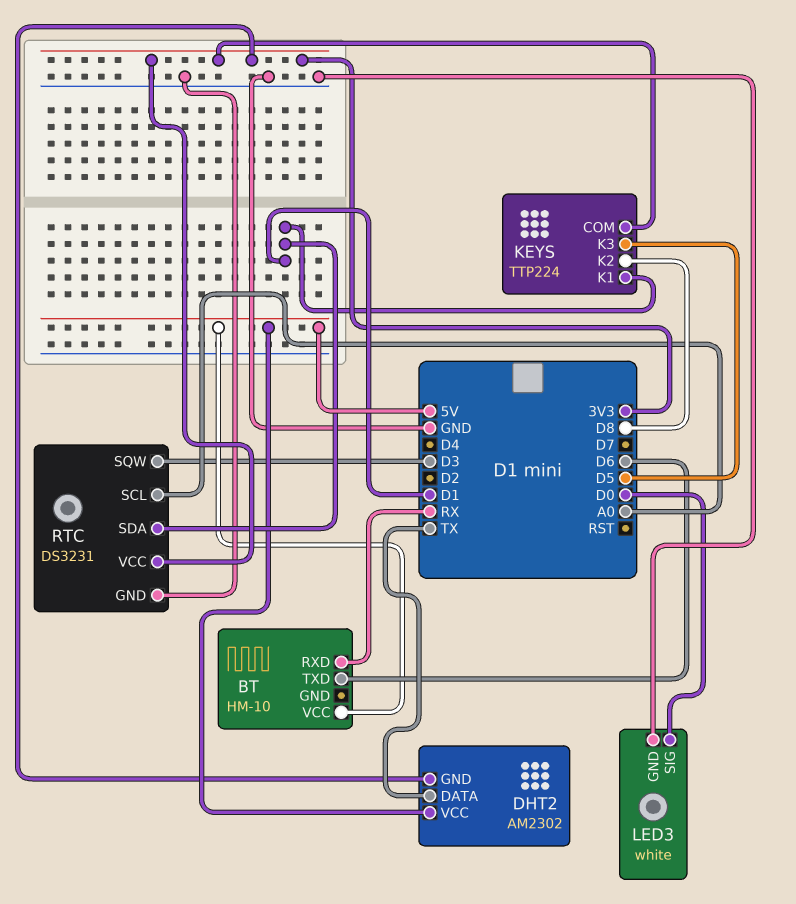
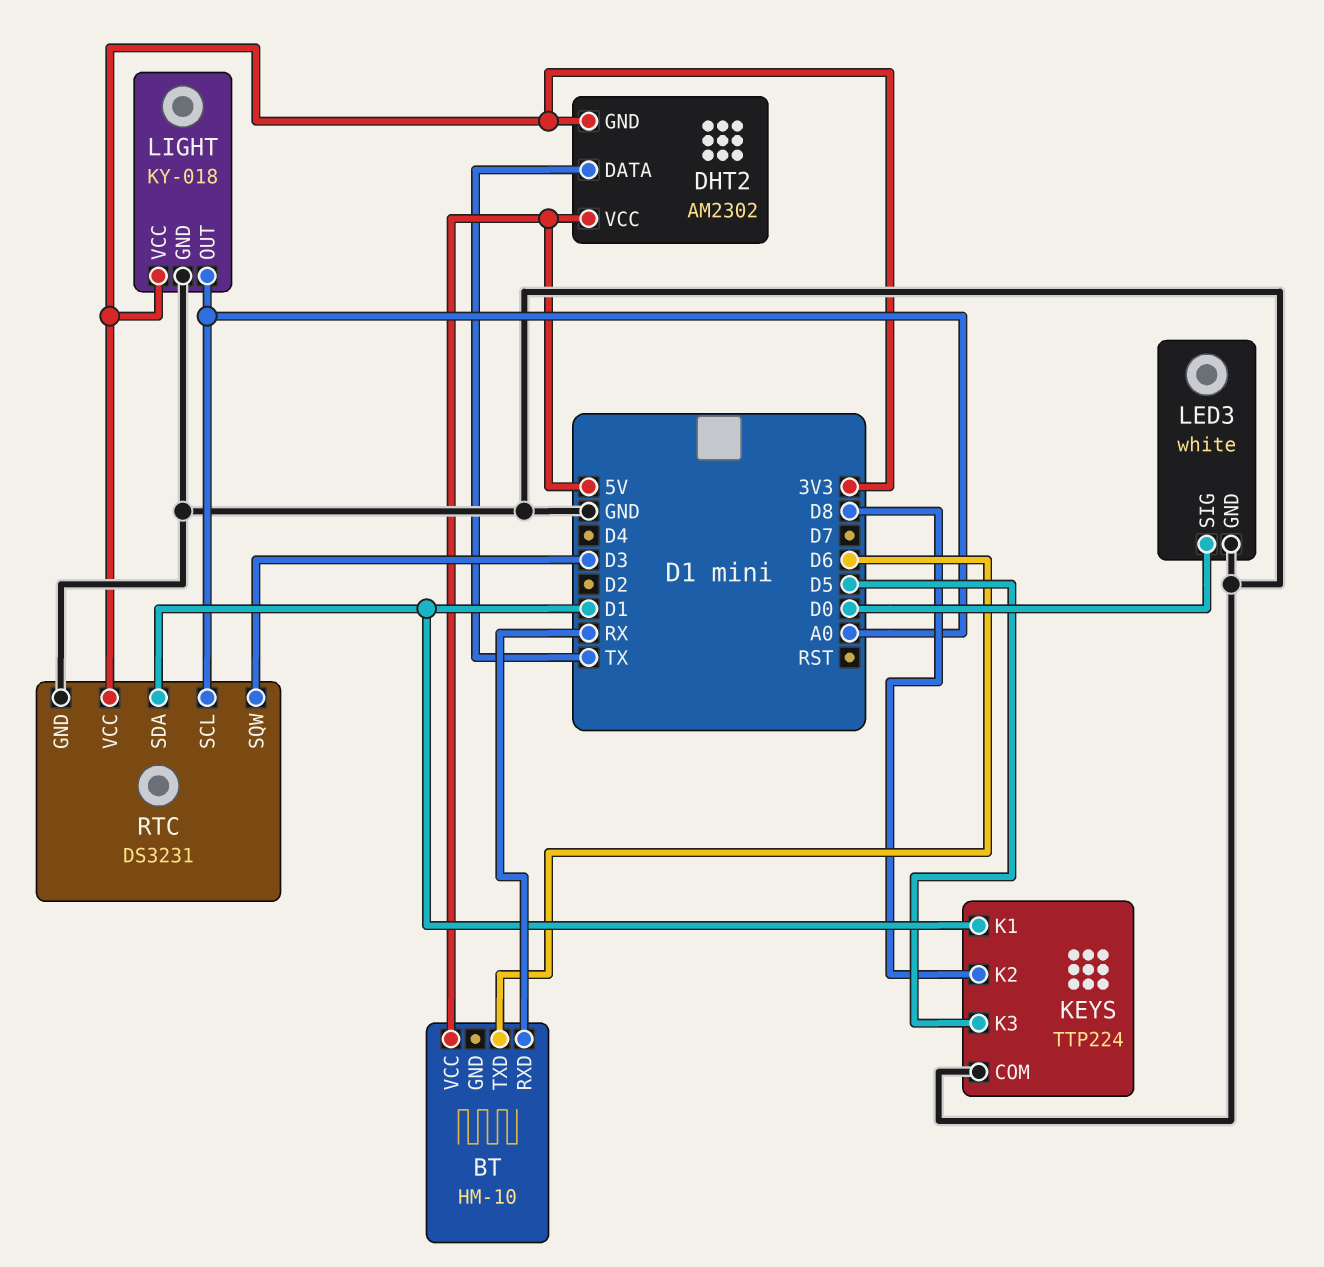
KEYS pin COM: 3V3 -> GND
LIGHT: none -> KY-018
LIGHT pin GND: none -> GND
LIGHT pin OUT: none -> A0
LIGHT pin VCC: none -> 3V3

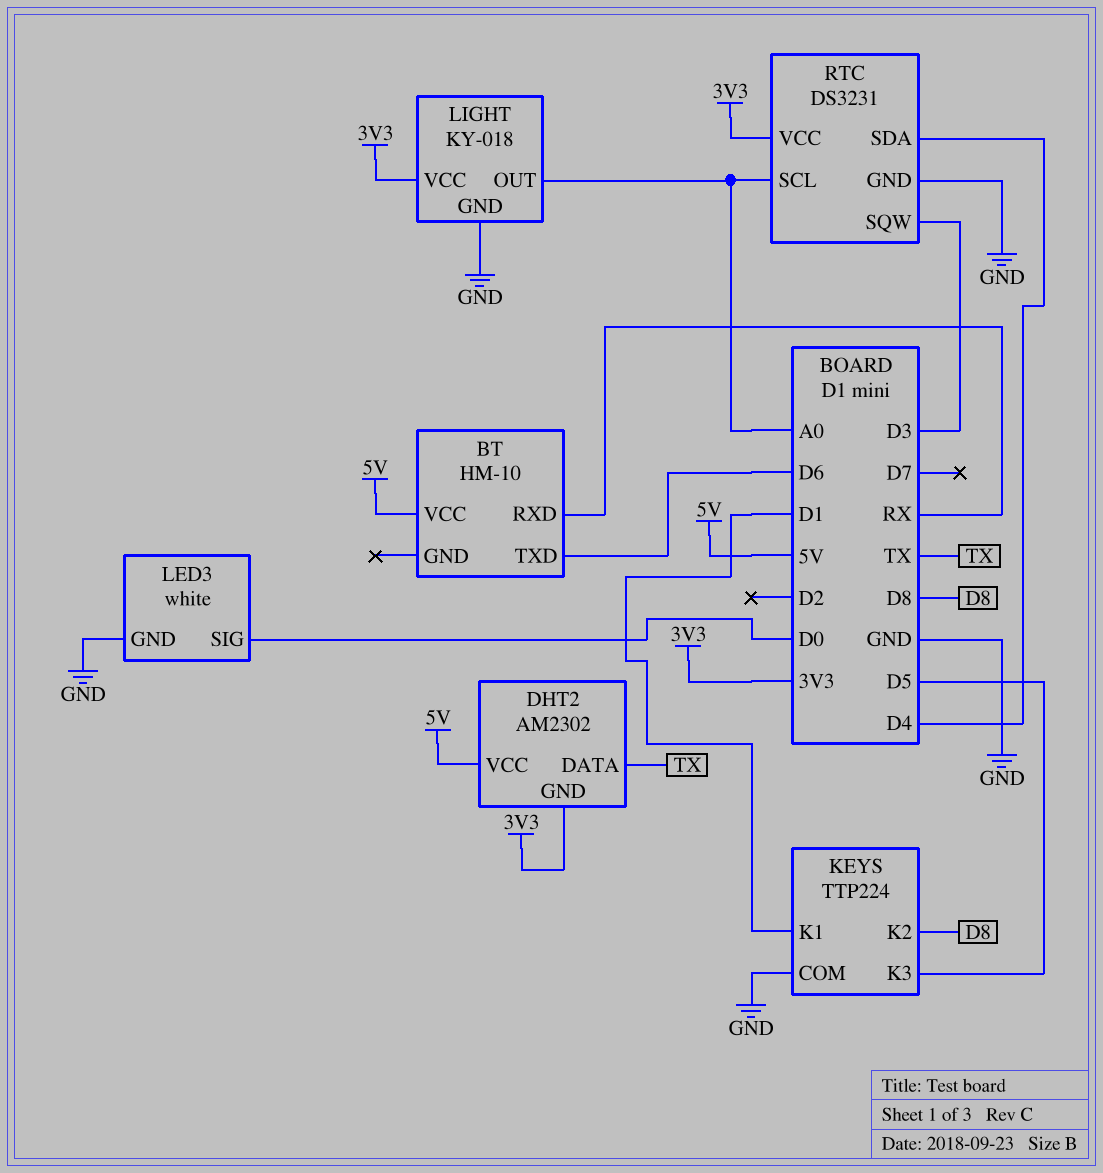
RTC pin SDA: D1 -> D4

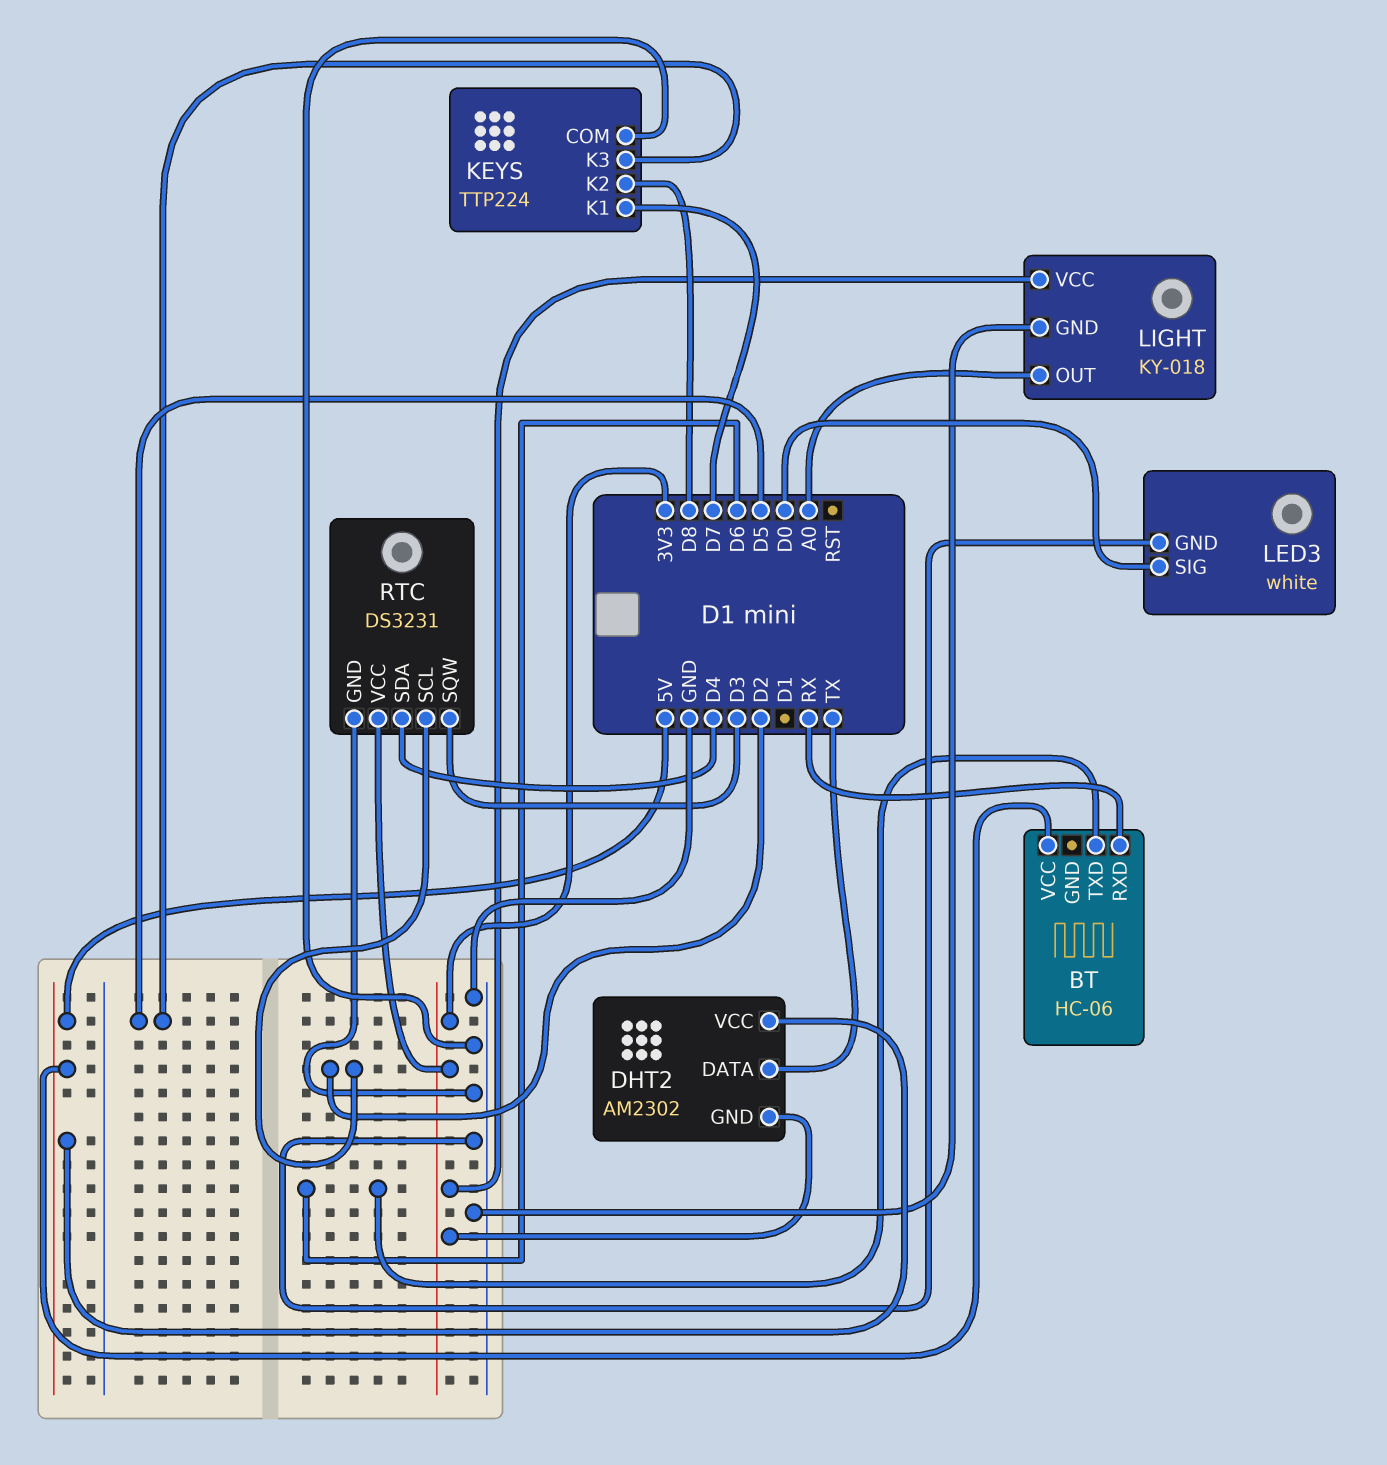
BT: HM-10 -> HC-06
KEYS pin K1: D1 -> D7
RTC pin SCL: A0 -> D2

